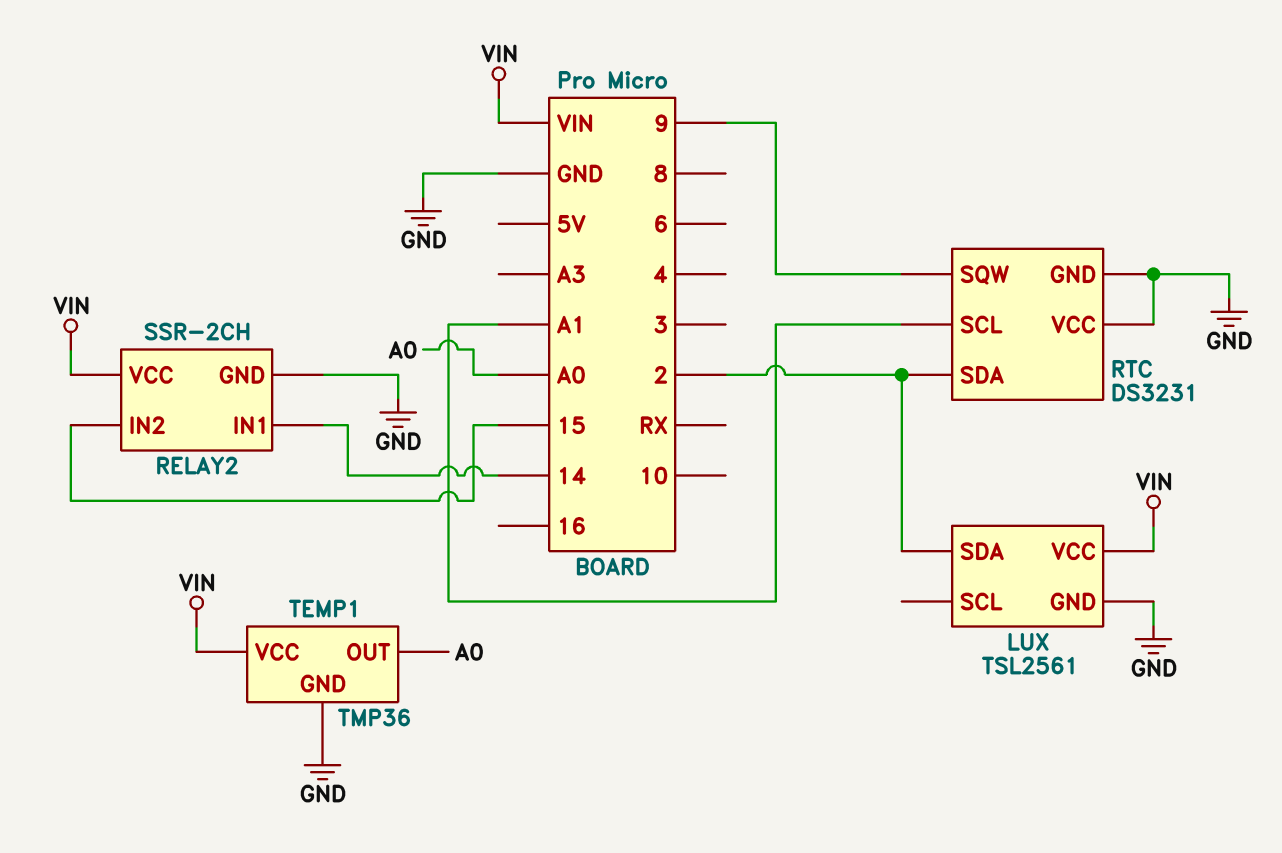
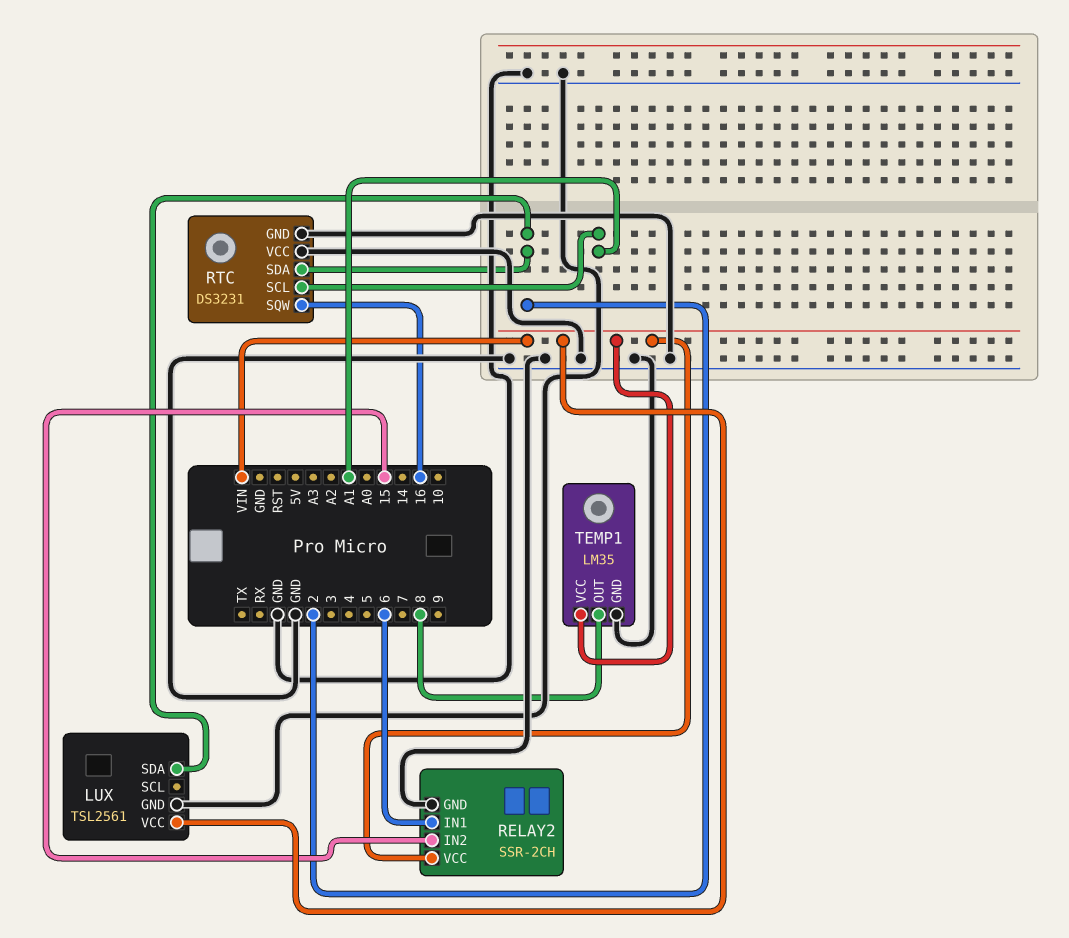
RELAY2 pin IN1: 14 -> 6
RTC pin SQW: 9 -> 16
TEMP1: TMP36 -> LM35
TEMP1 pin OUT: A0 -> 8

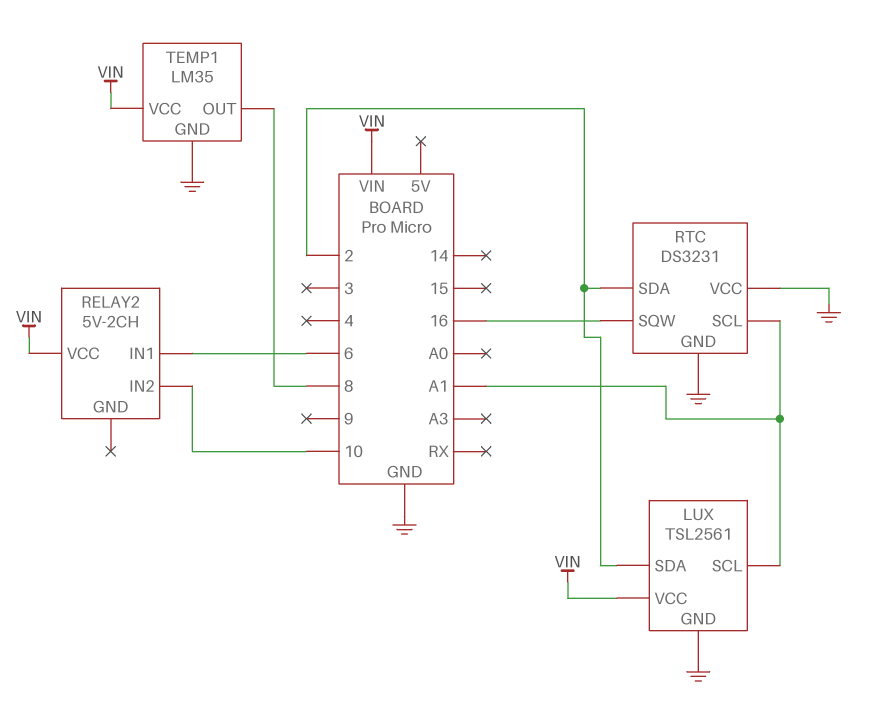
LUX pin SCL: none -> A1
RELAY2: SSR-2CH -> 5V-2CH
RELAY2 pin GND: GND -> none
RELAY2 pin IN2: 15 -> 10

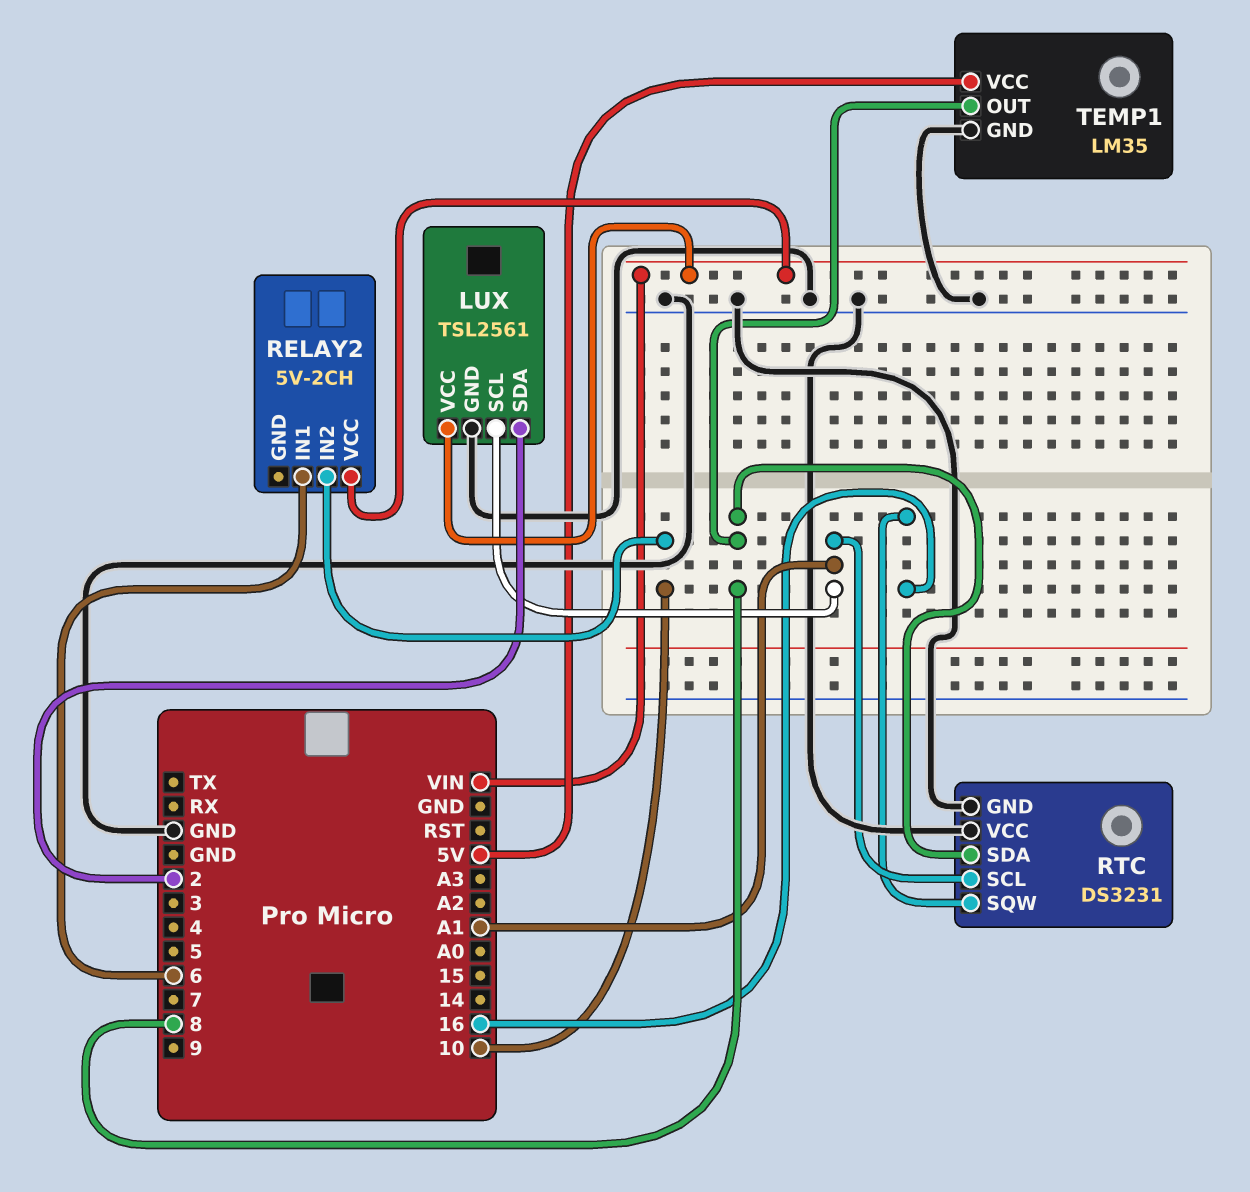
RTC pin SDA: 2 -> 8
TEMP1 pin VCC: VIN -> 5V

